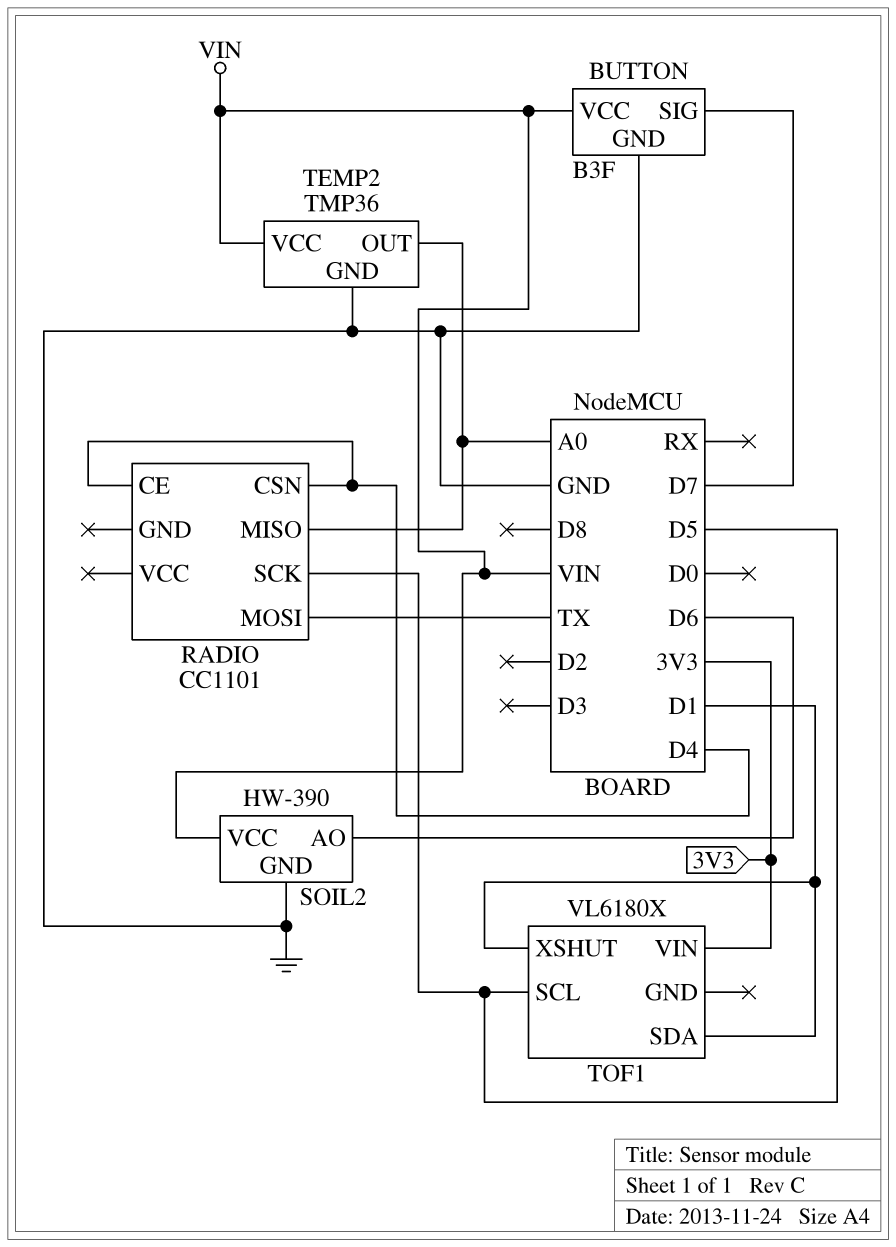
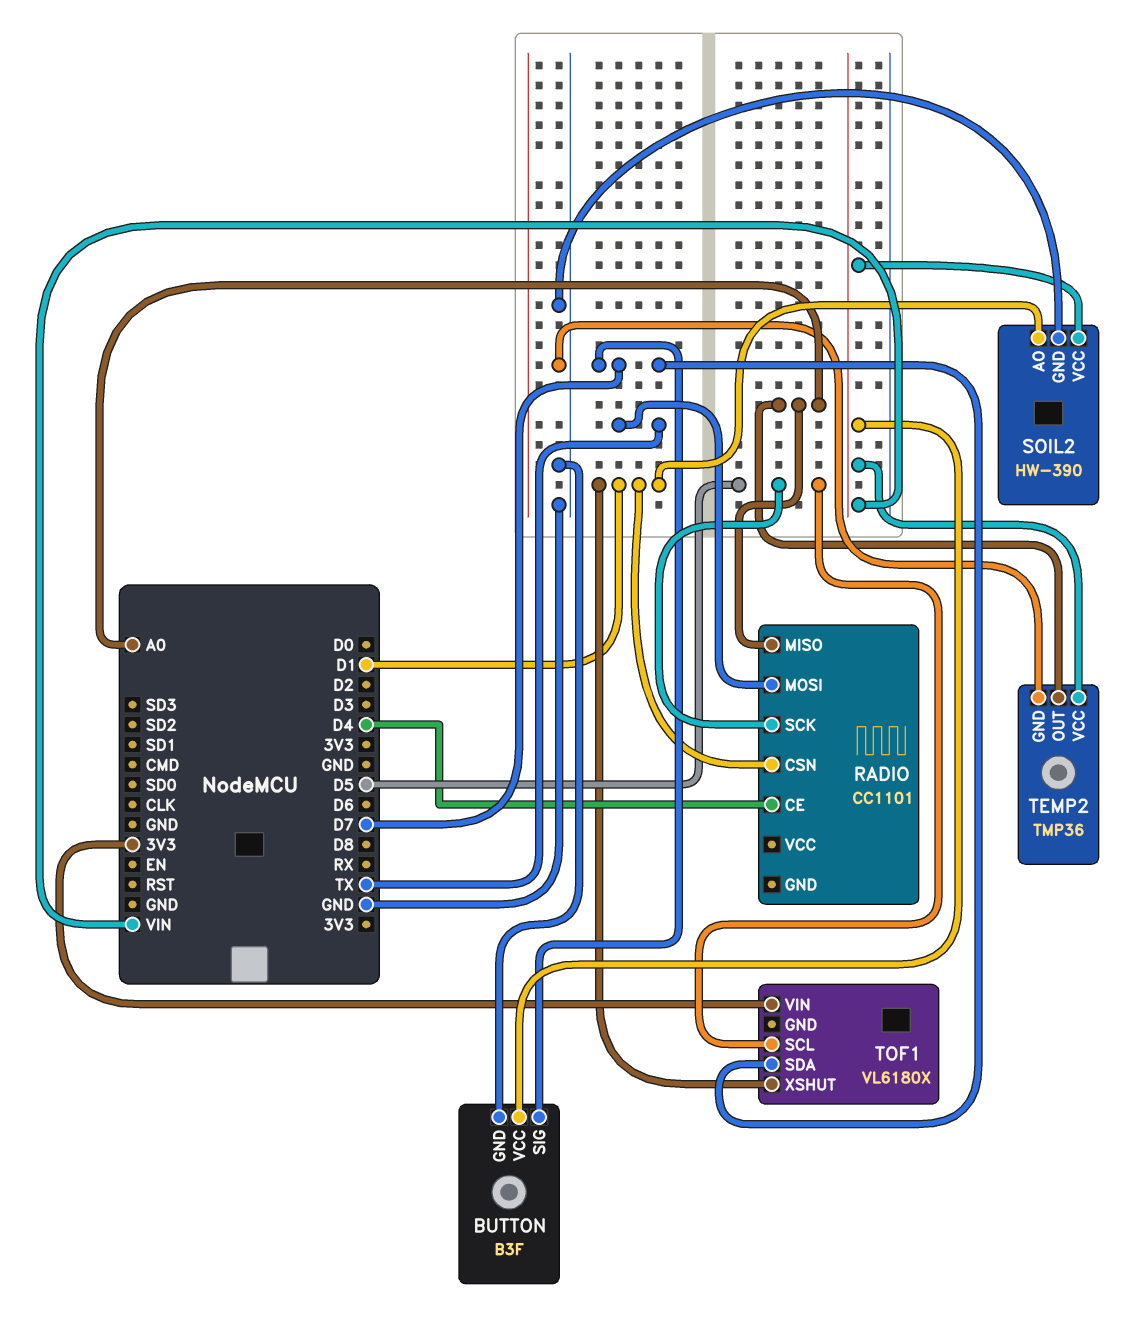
RADIO pin CSN: D4 -> D1
SOIL2 pin AO: D6 -> D1
TOF1 pin SDA: D1 -> D7

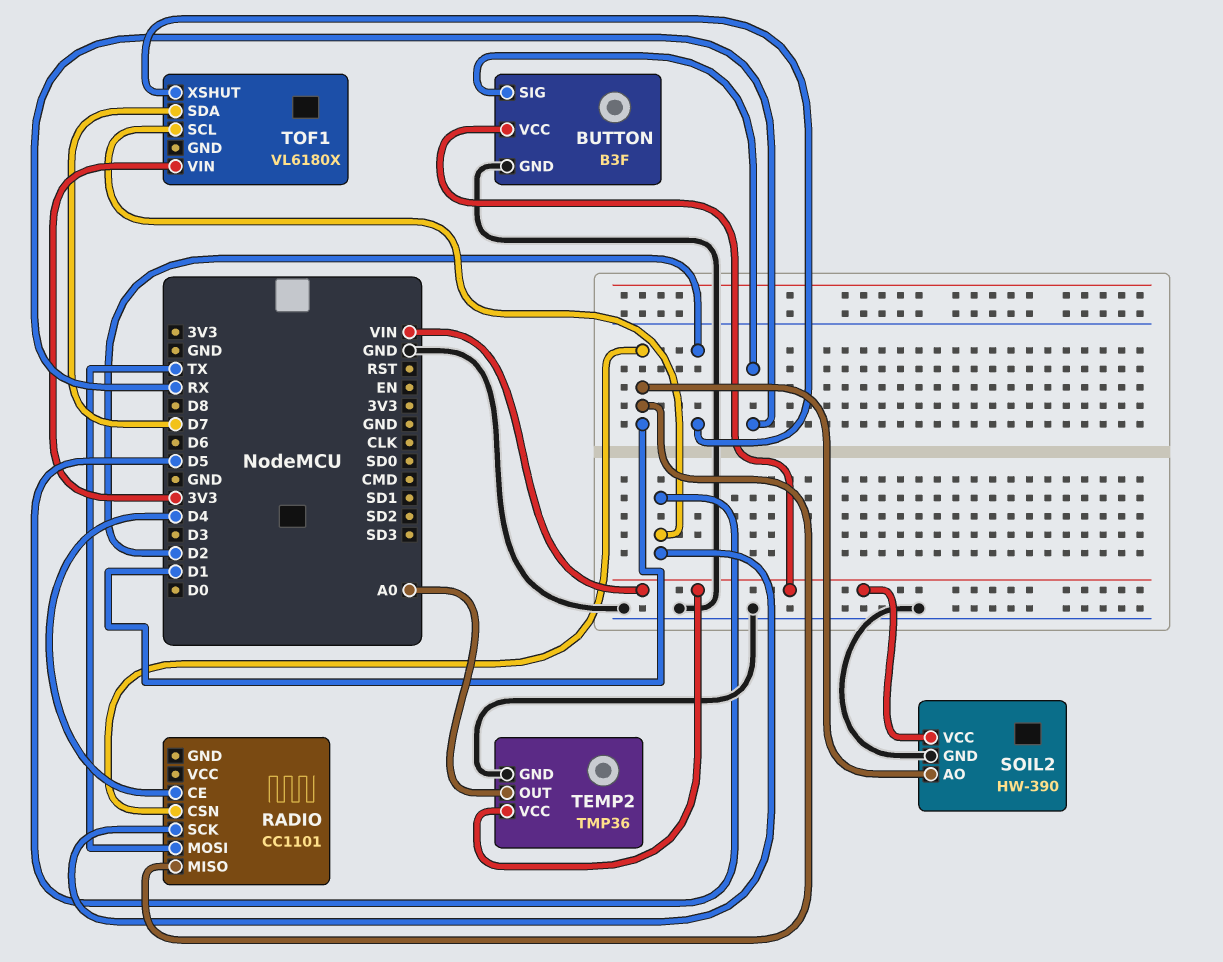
BUTTON pin SIG: D7 -> RX
RADIO pin MISO: A0 -> D1
TOF1 pin XSHUT: D1 -> D2

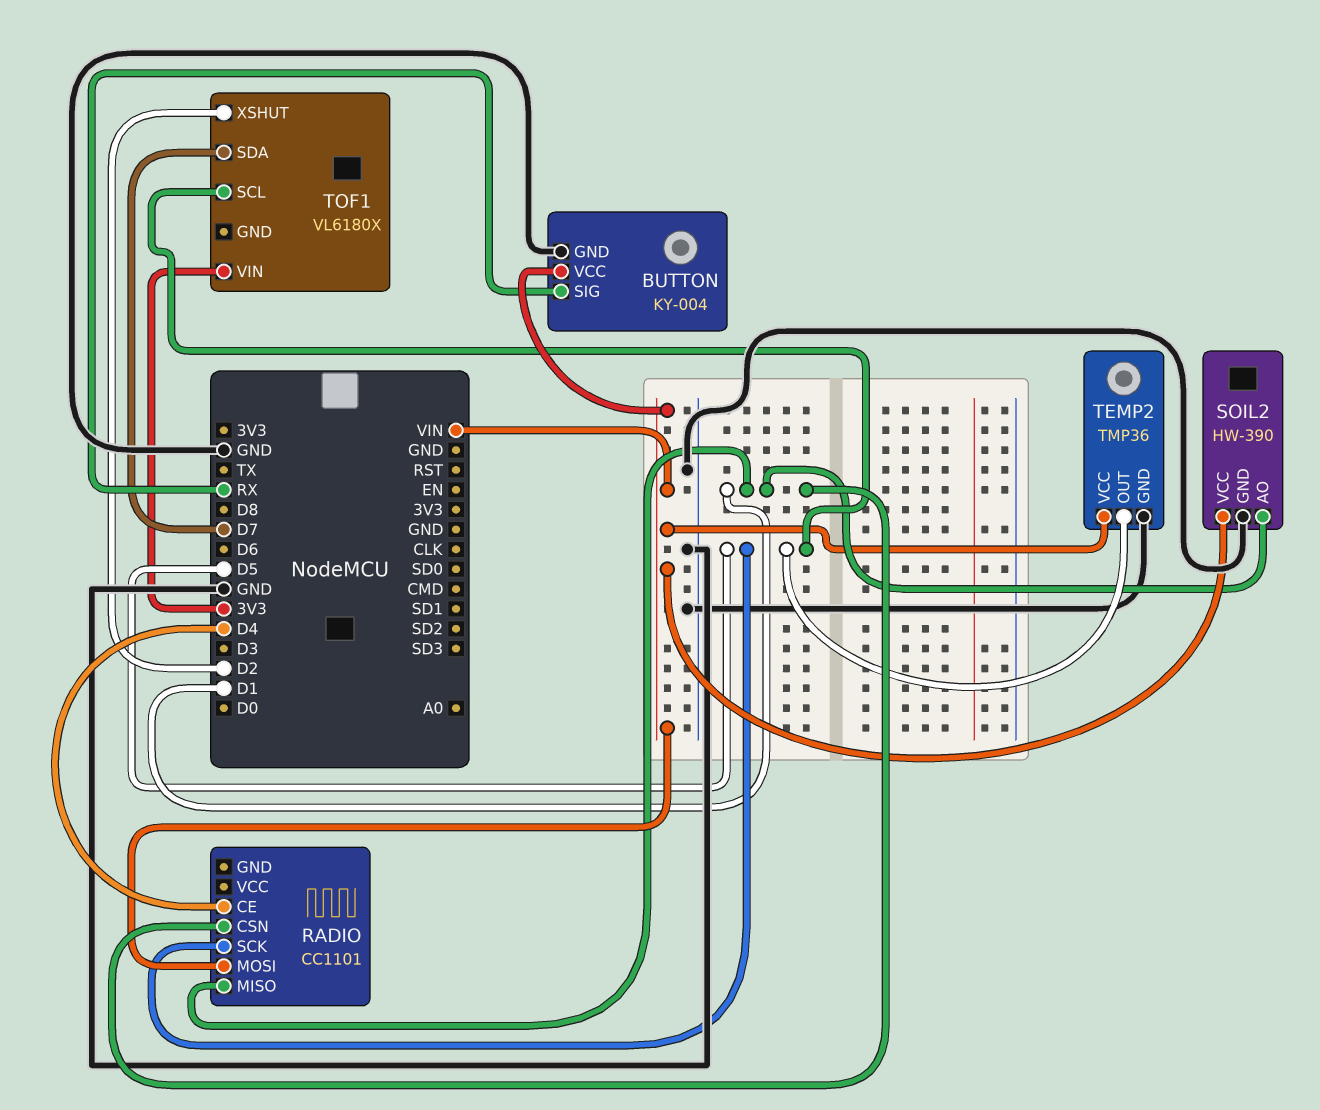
BUTTON: B3F -> KY-004
RADIO pin MOSI: TX -> VIN
TEMP2 pin OUT: A0 -> D5

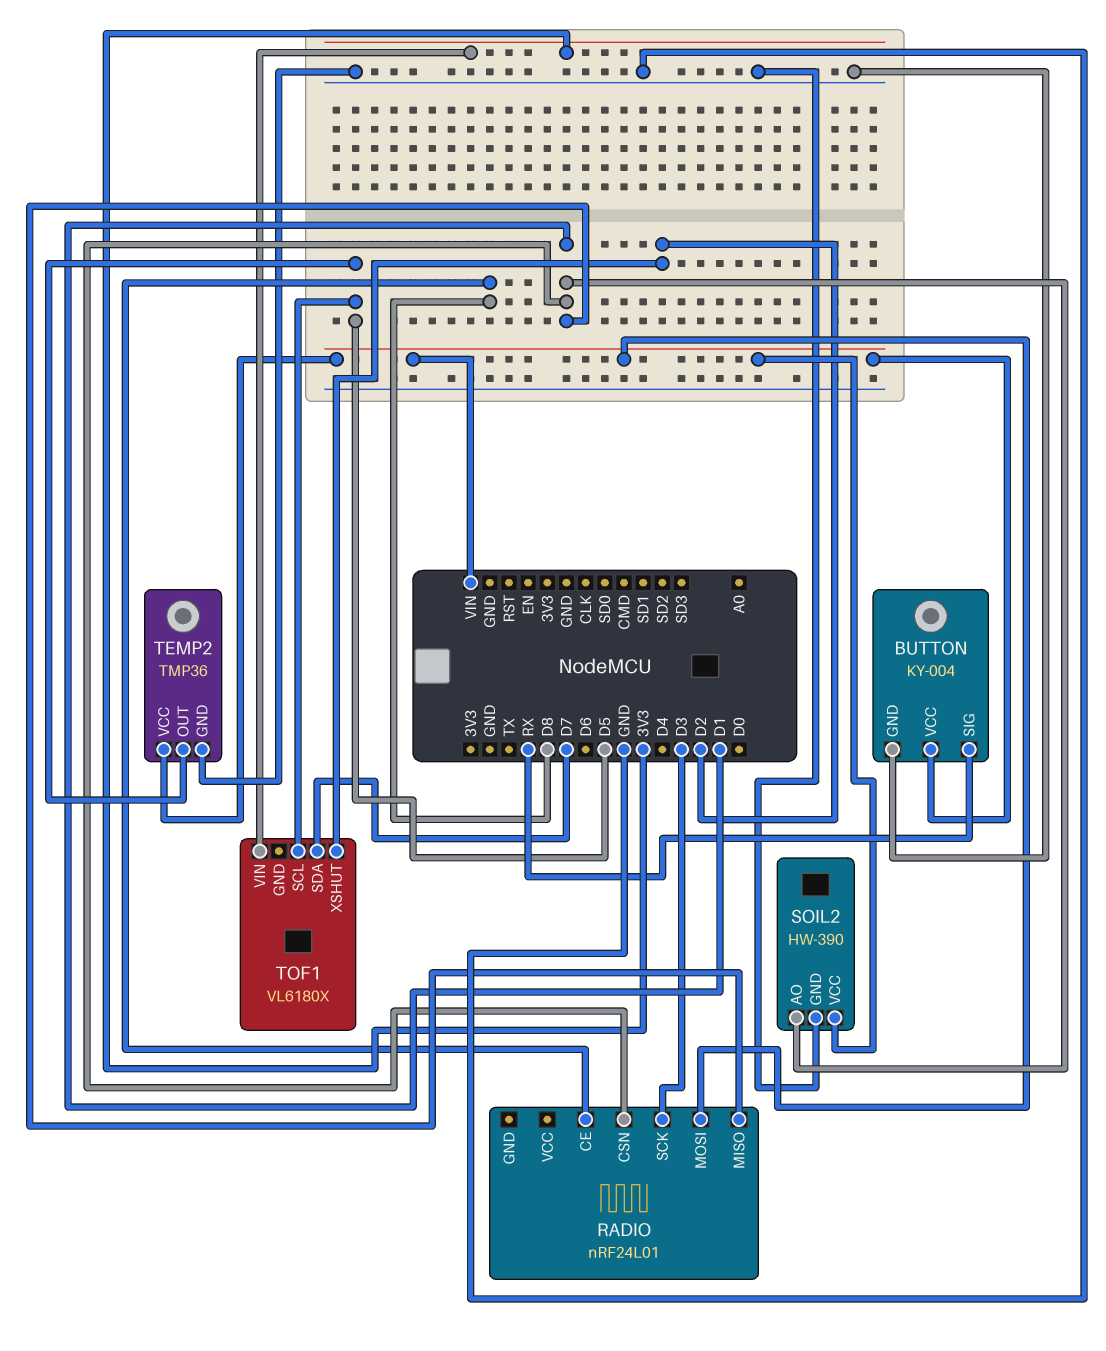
RADIO: CC1101 -> nRF24L01
RADIO pin CE: D4 -> D8
RADIO pin SCK: D5 -> D3

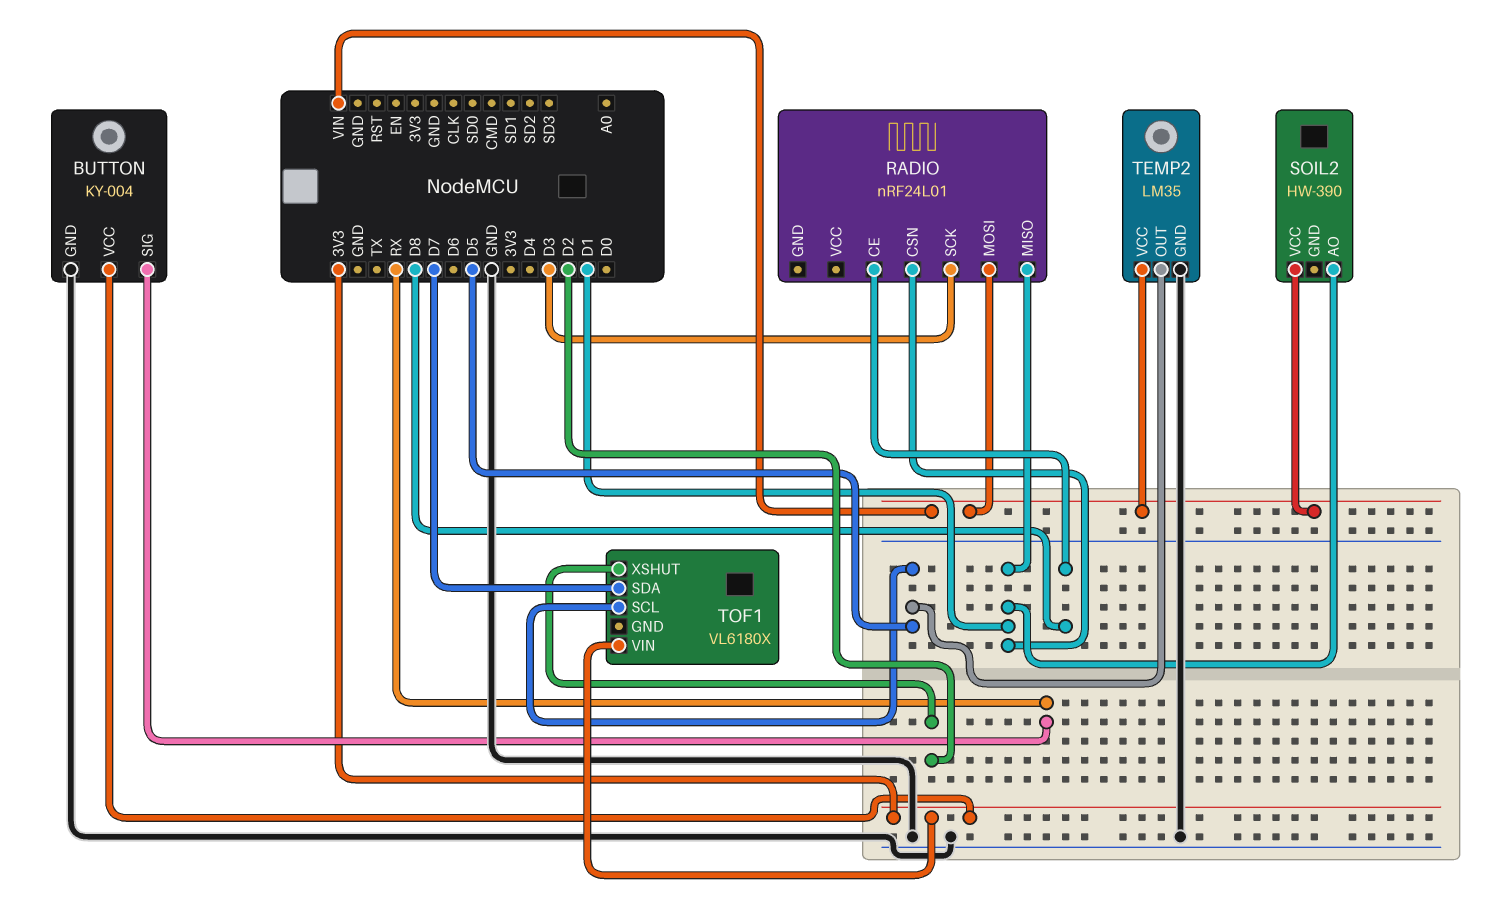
BUTTON pin VCC: VIN -> 3V3
SOIL2 pin GND: GND -> none
TEMP2: TMP36 -> LM35

